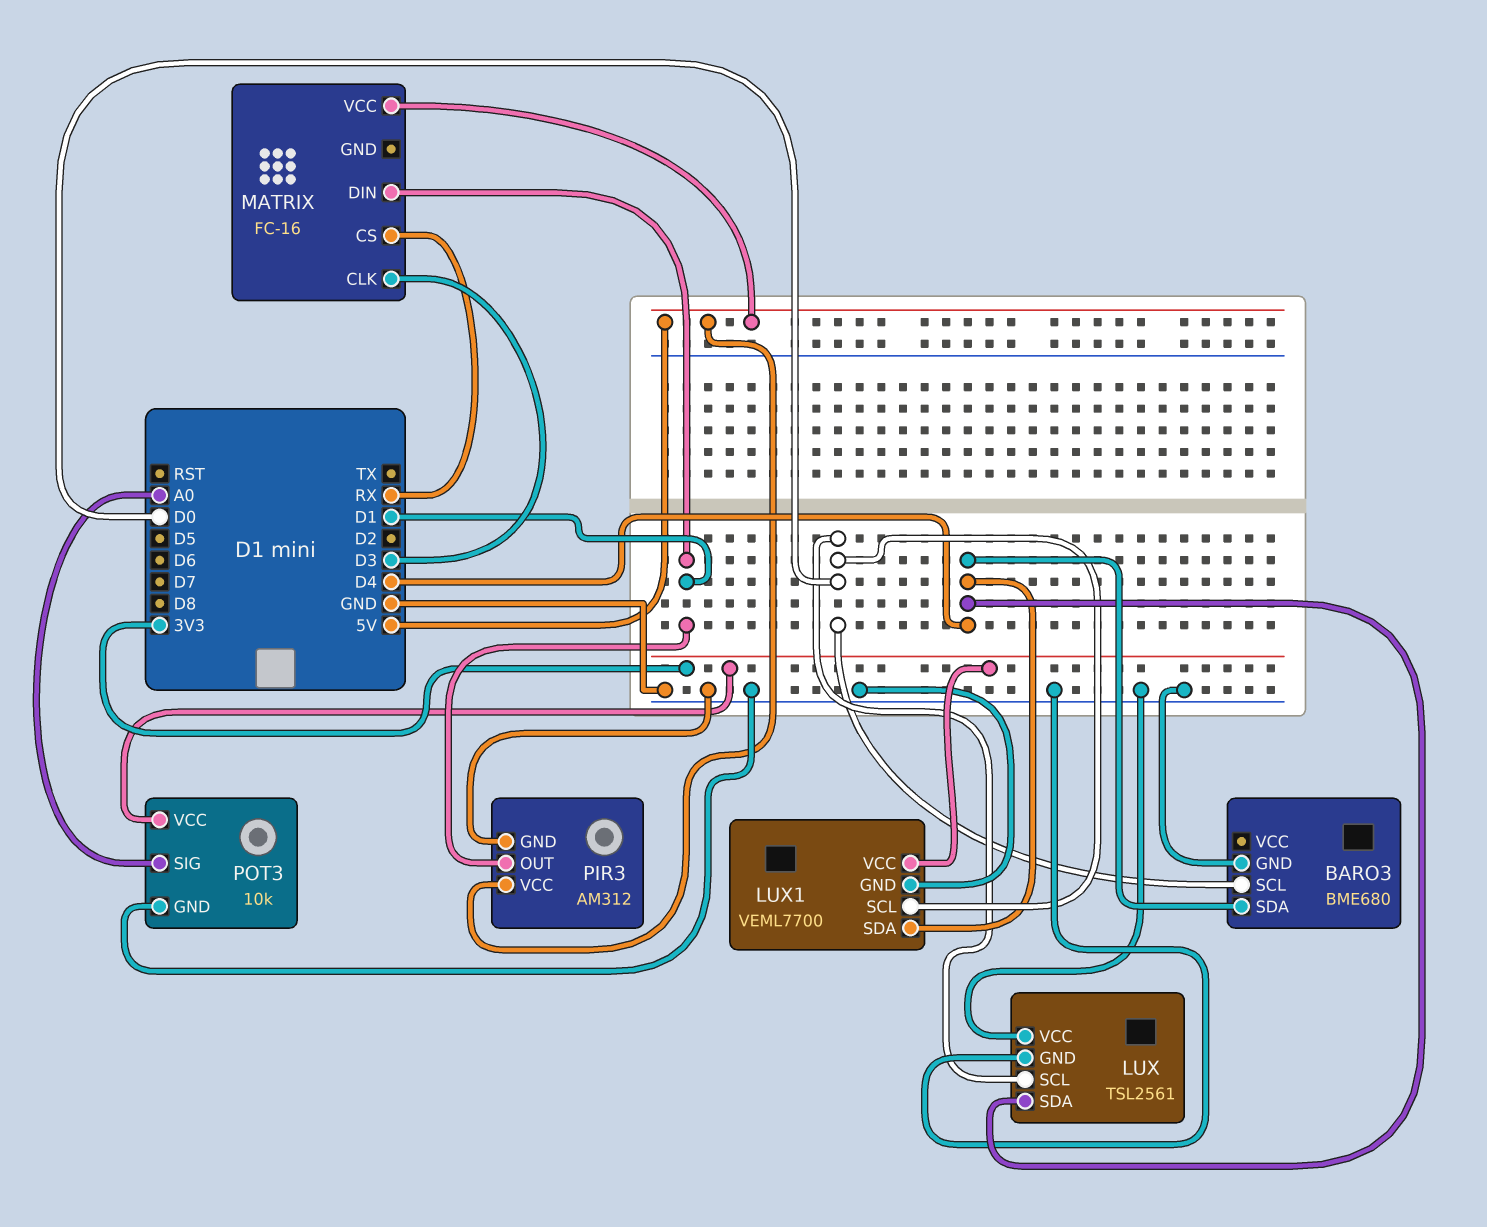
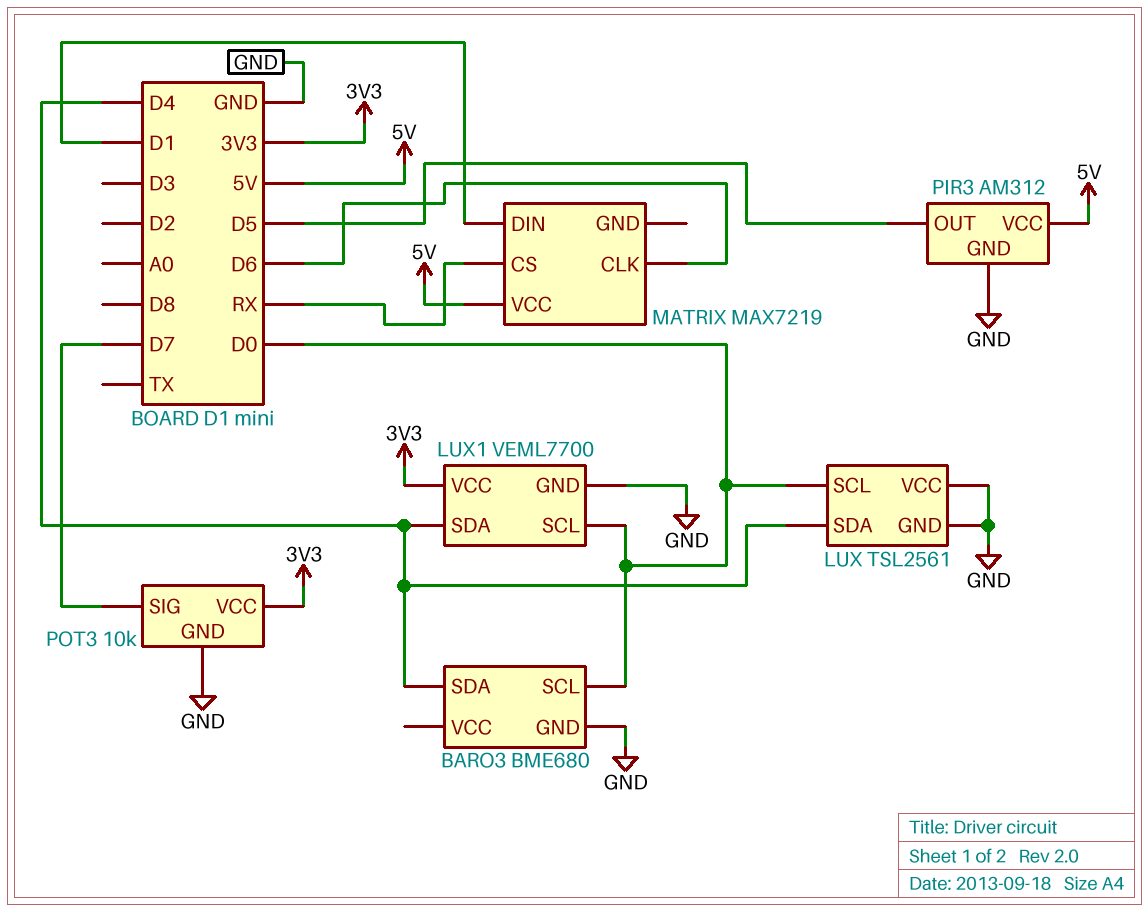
MATRIX: FC-16 -> MAX7219
MATRIX pin CLK: D3 -> D6
PIR3 pin OUT: D1 -> D5
POT3 pin SIG: A0 -> D7

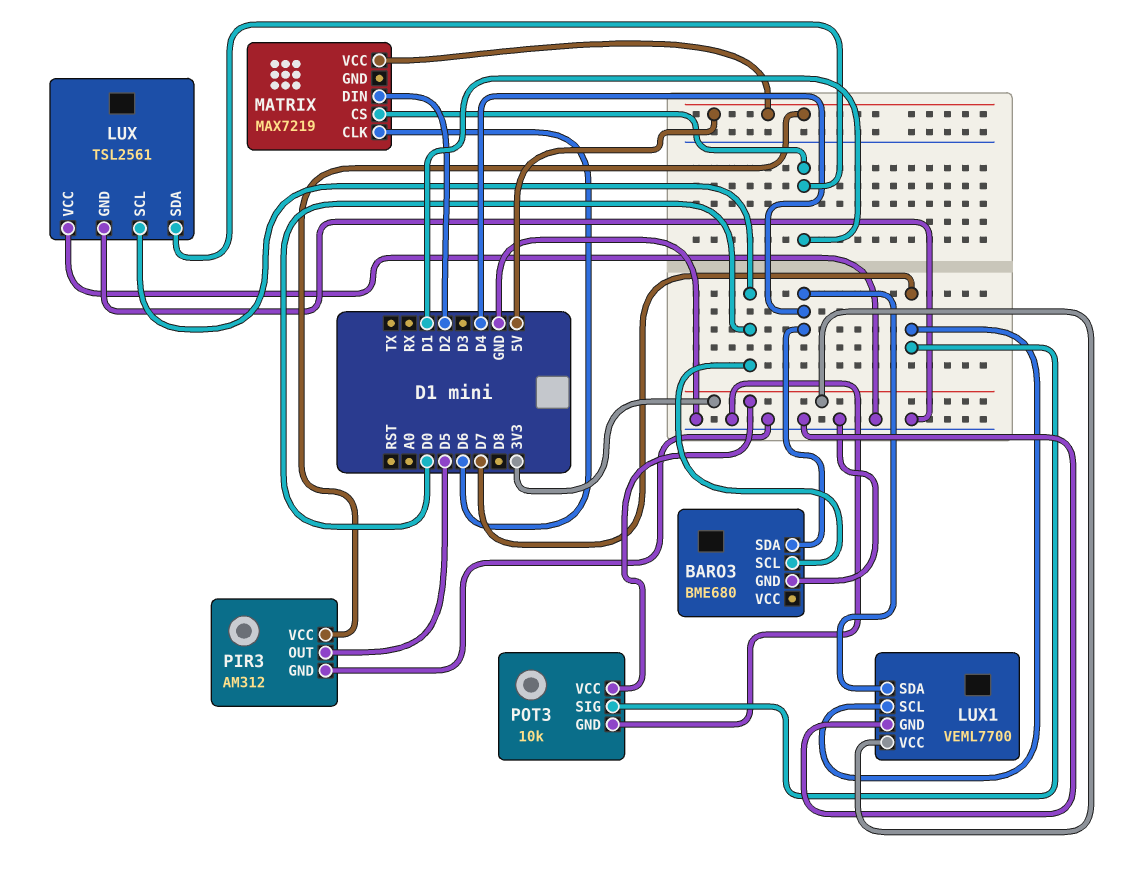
LUX pin SDA: D4 -> D1
LUX1 pin SCL: D0 -> D7
MATRIX pin CS: RX -> D1
MATRIX pin DIN: D1 -> D2

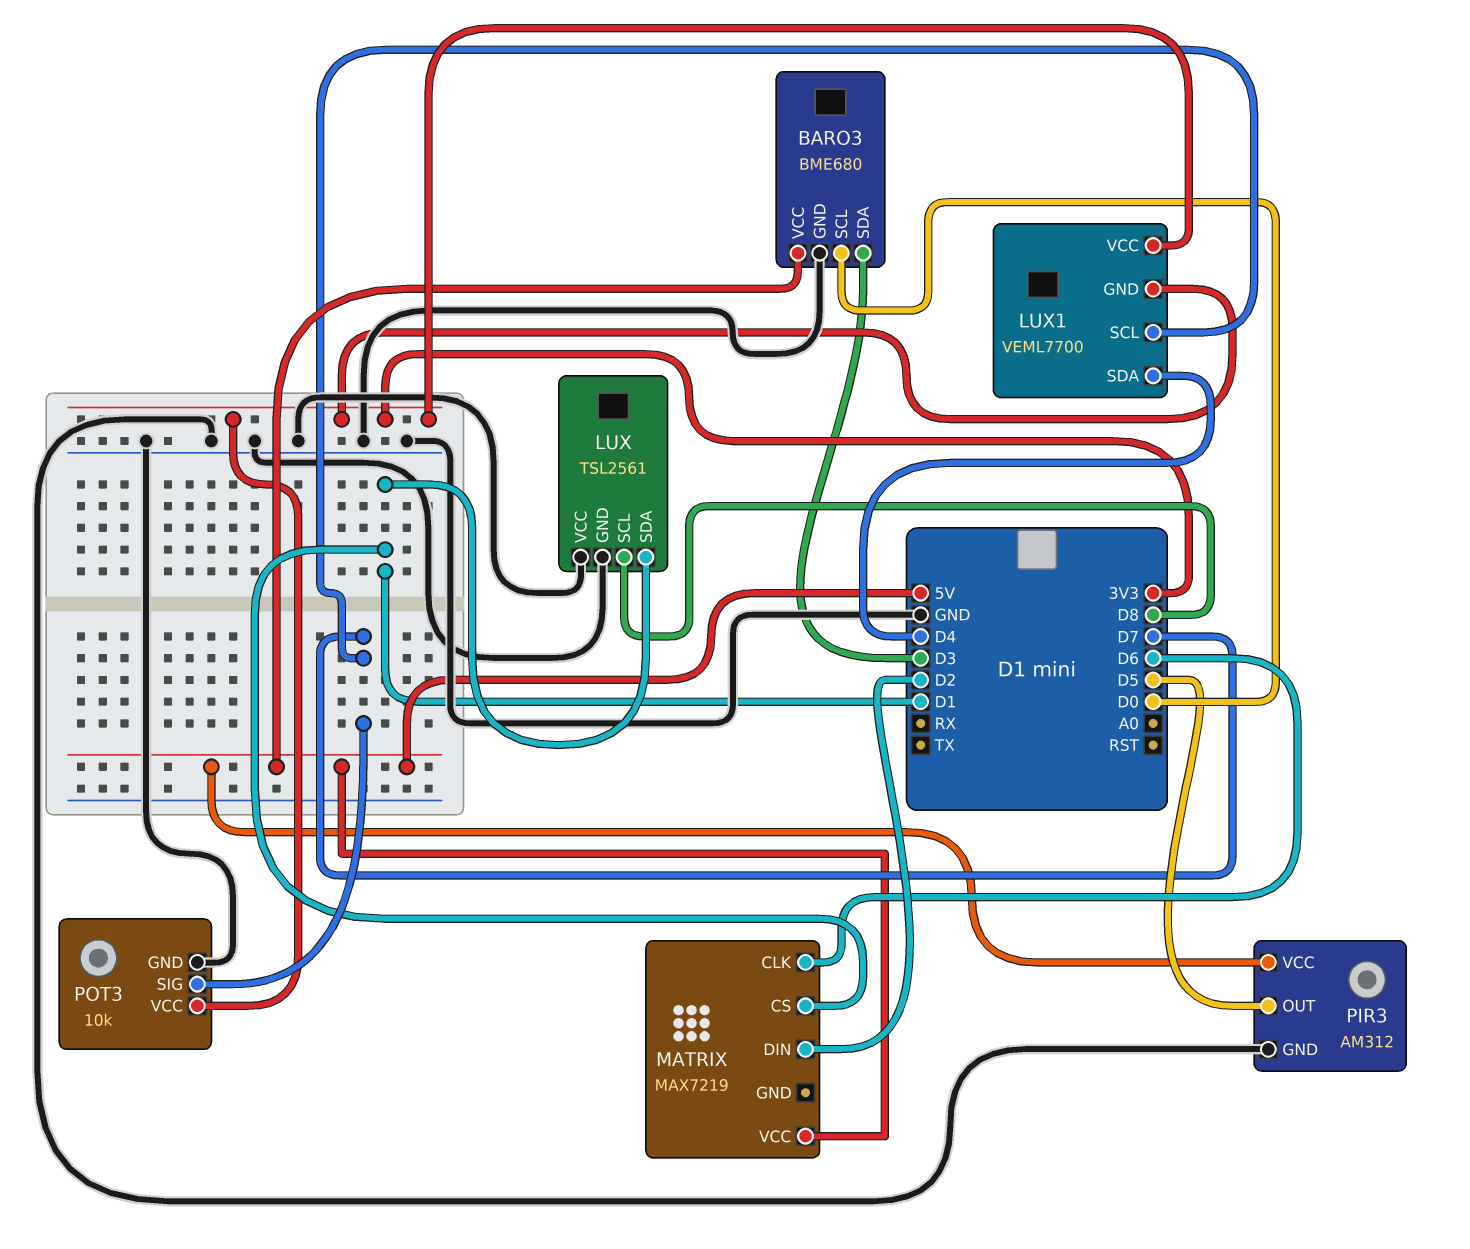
BARO3 pin SDA: D4 -> D3
BARO3 pin VCC: none -> 5V
LUX pin SCL: D0 -> D8
LUX1 pin GND: GND -> 3V3

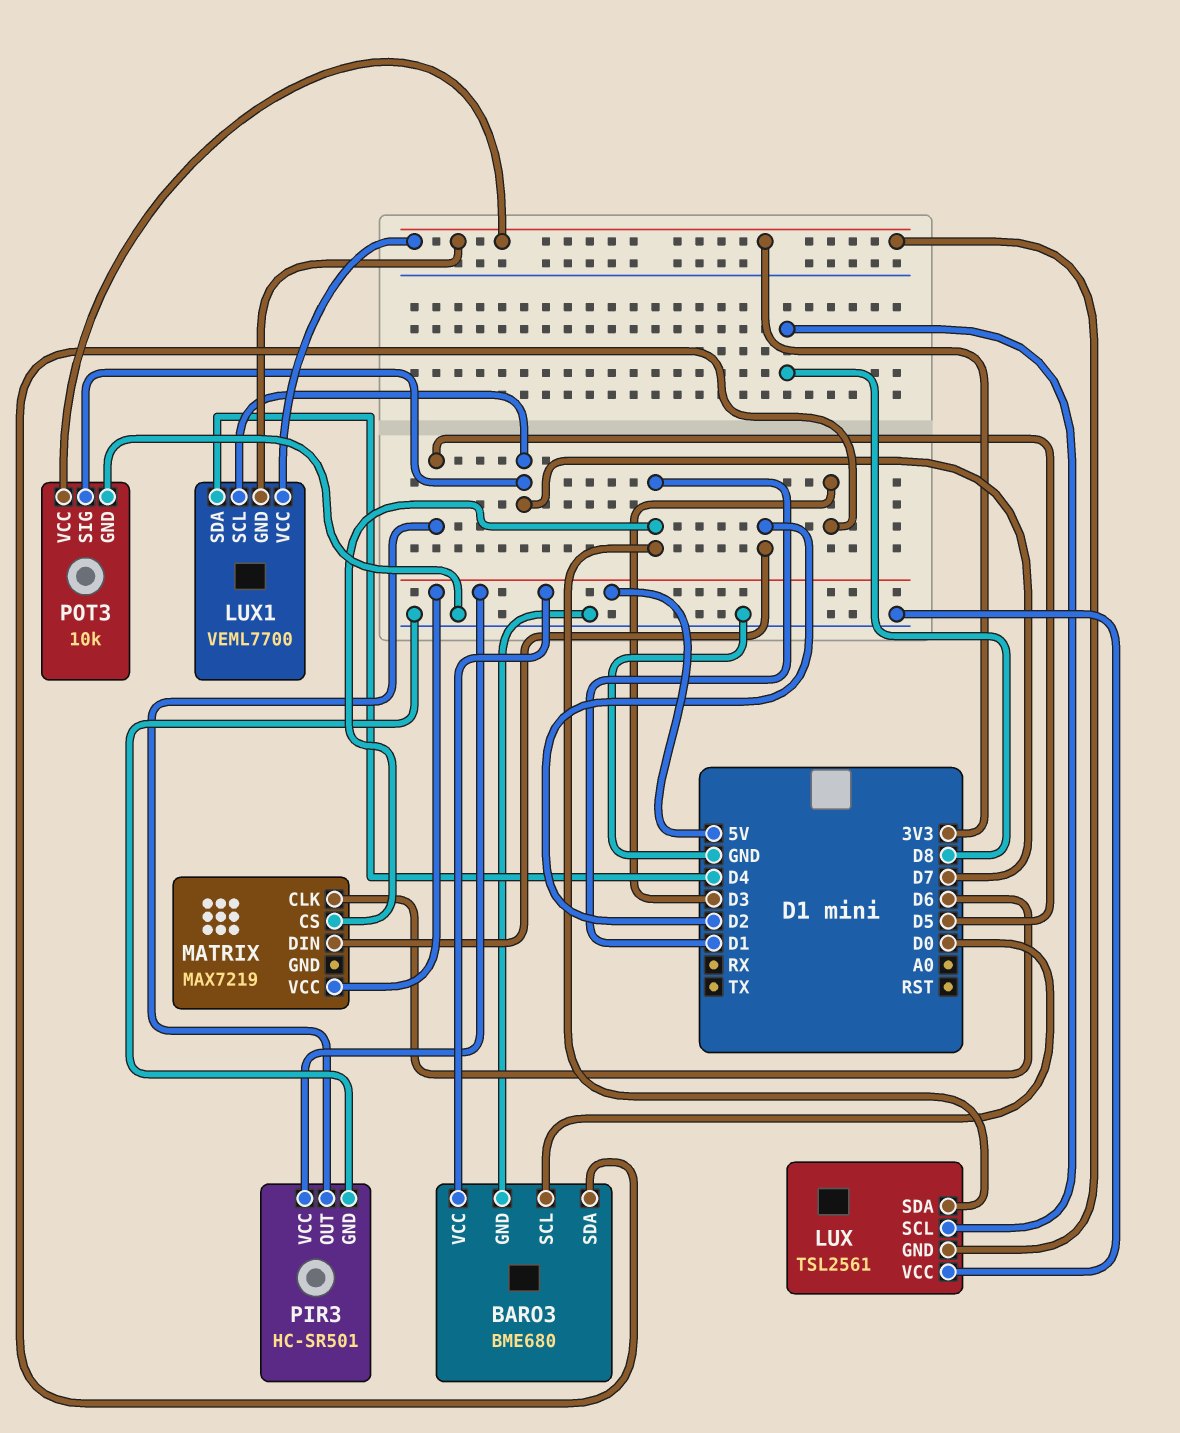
LUX pin GND: GND -> 3V3
PIR3: AM312 -> HC-SR501

